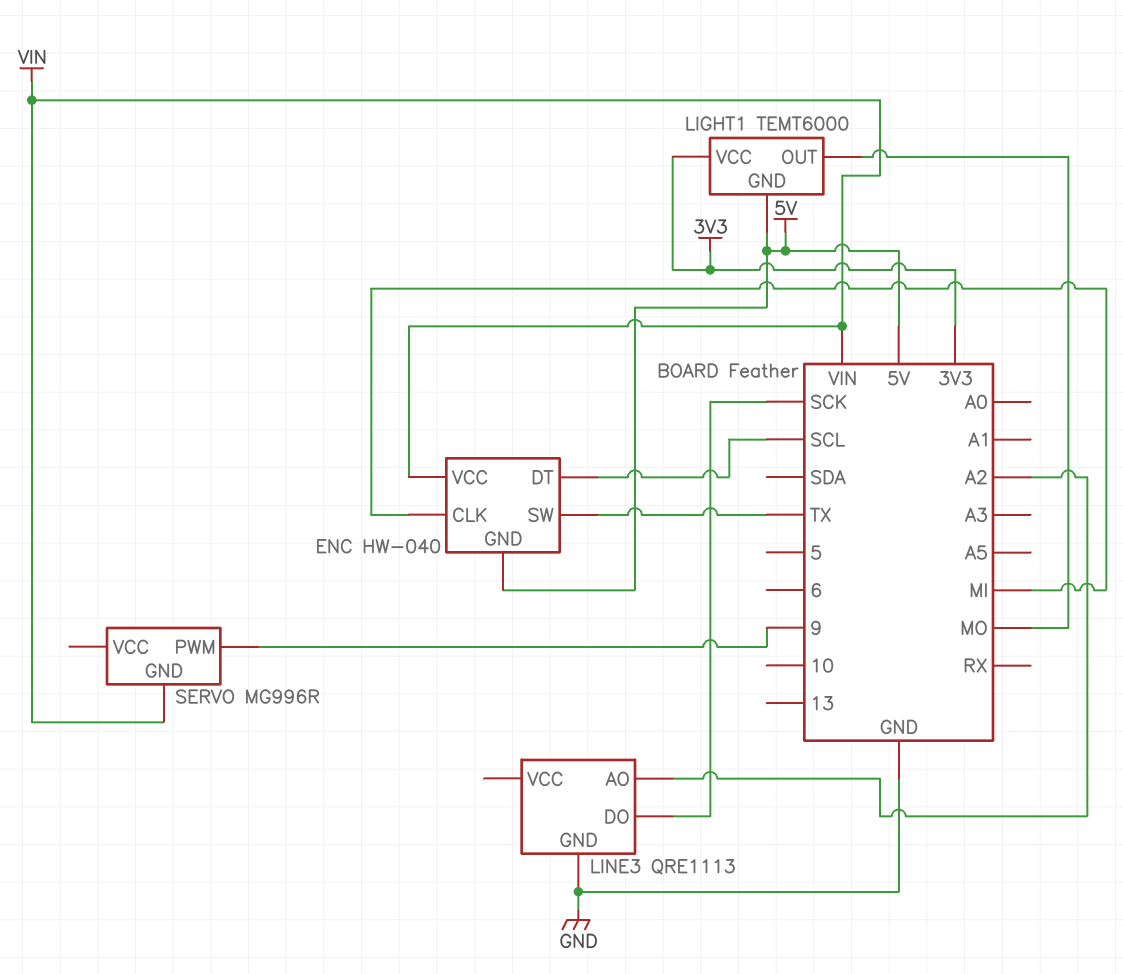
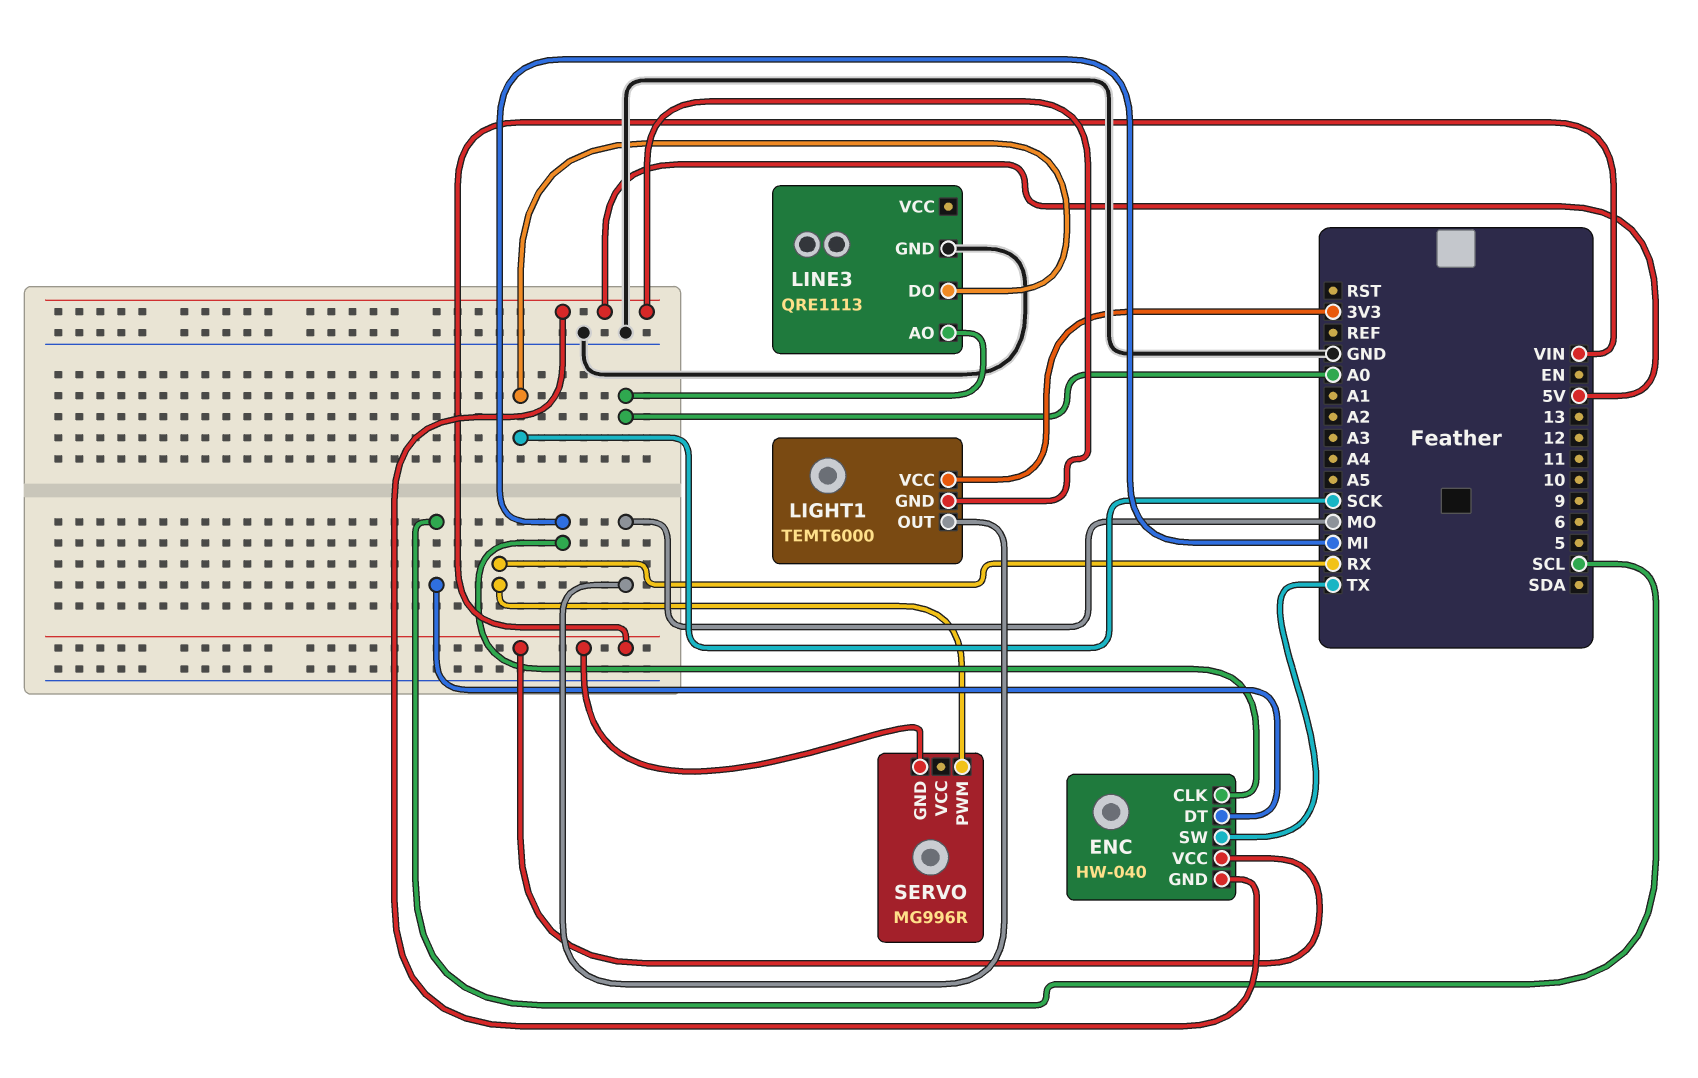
LINE3 pin AO: A2 -> A0
SERVO pin PWM: 9 -> RX

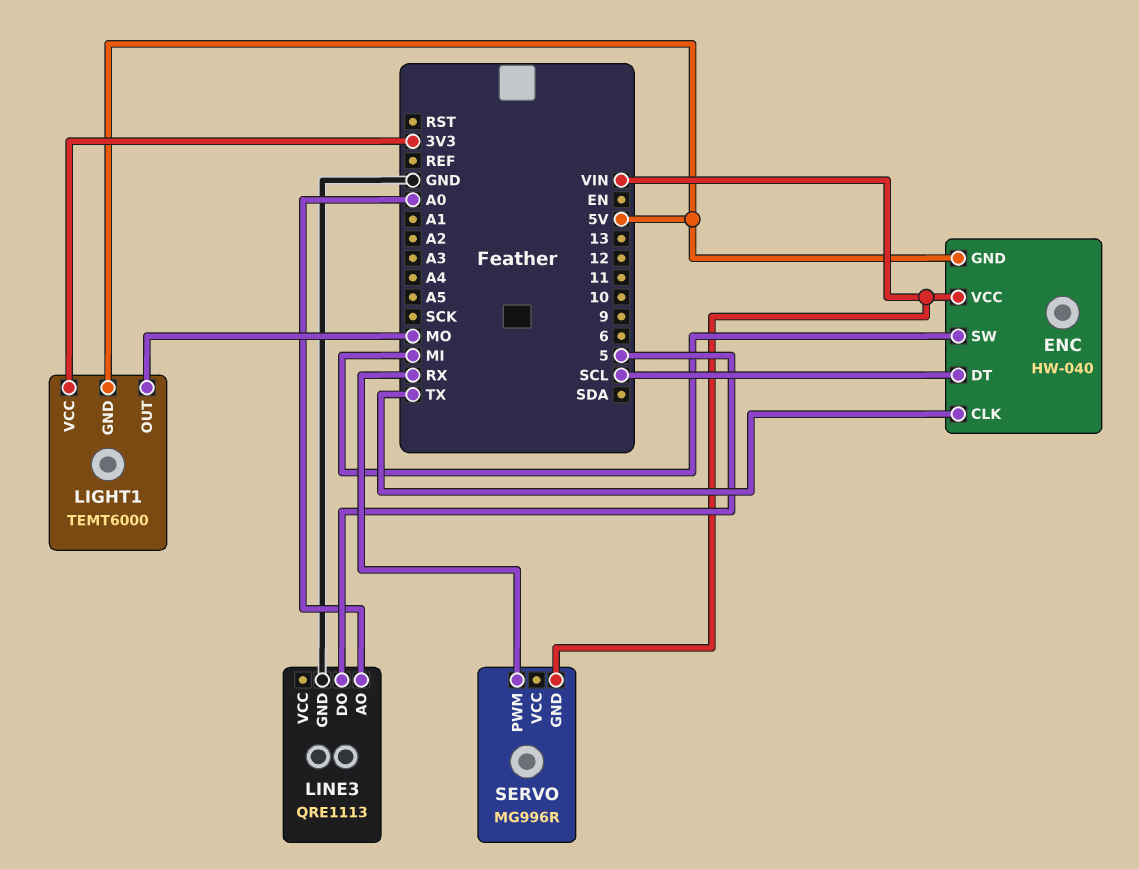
ENC pin CLK: MI -> TX
ENC pin SW: TX -> MI
LINE3 pin DO: SCK -> 5

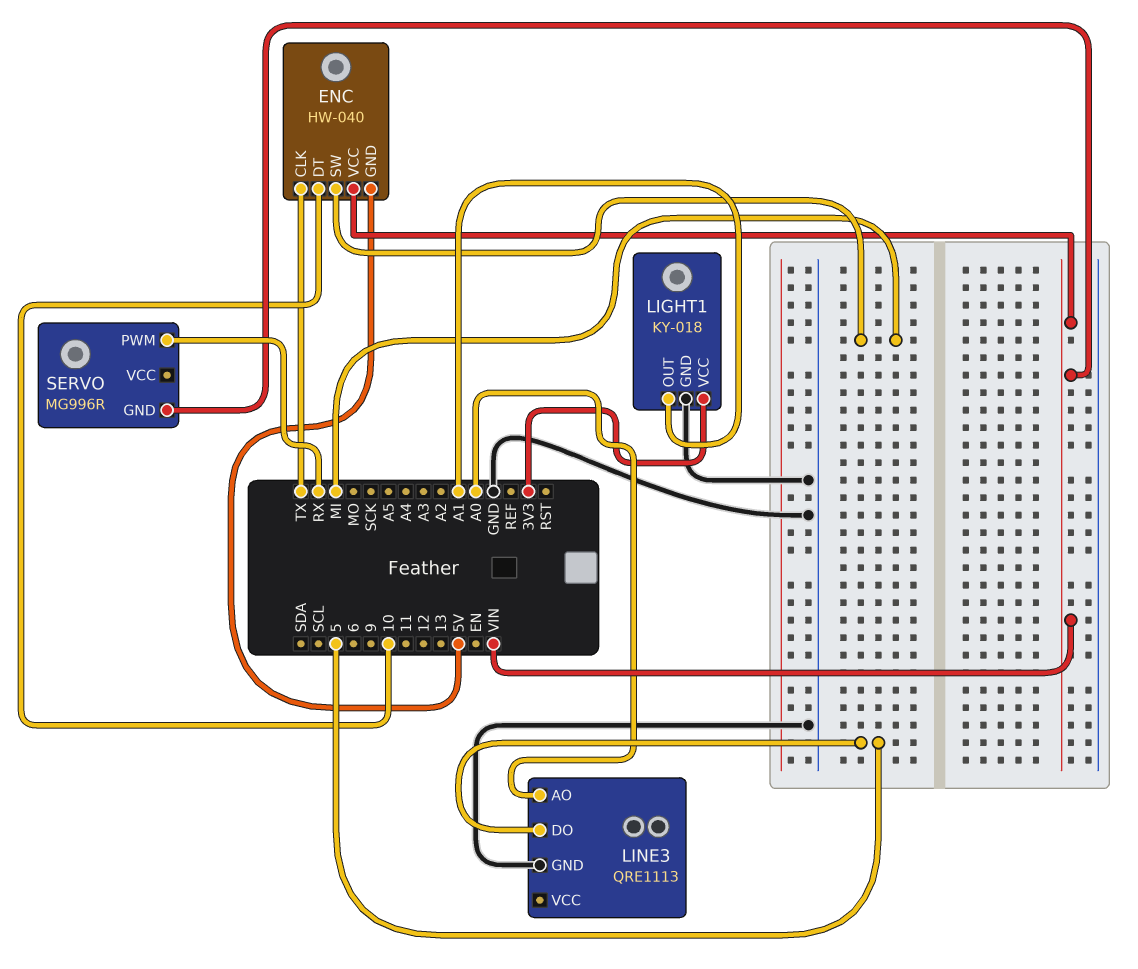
ENC pin DT: SCL -> 10
LIGHT1: TEMT6000 -> KY-018
LIGHT1 pin GND: 5V -> GND
LIGHT1 pin OUT: MO -> A1

